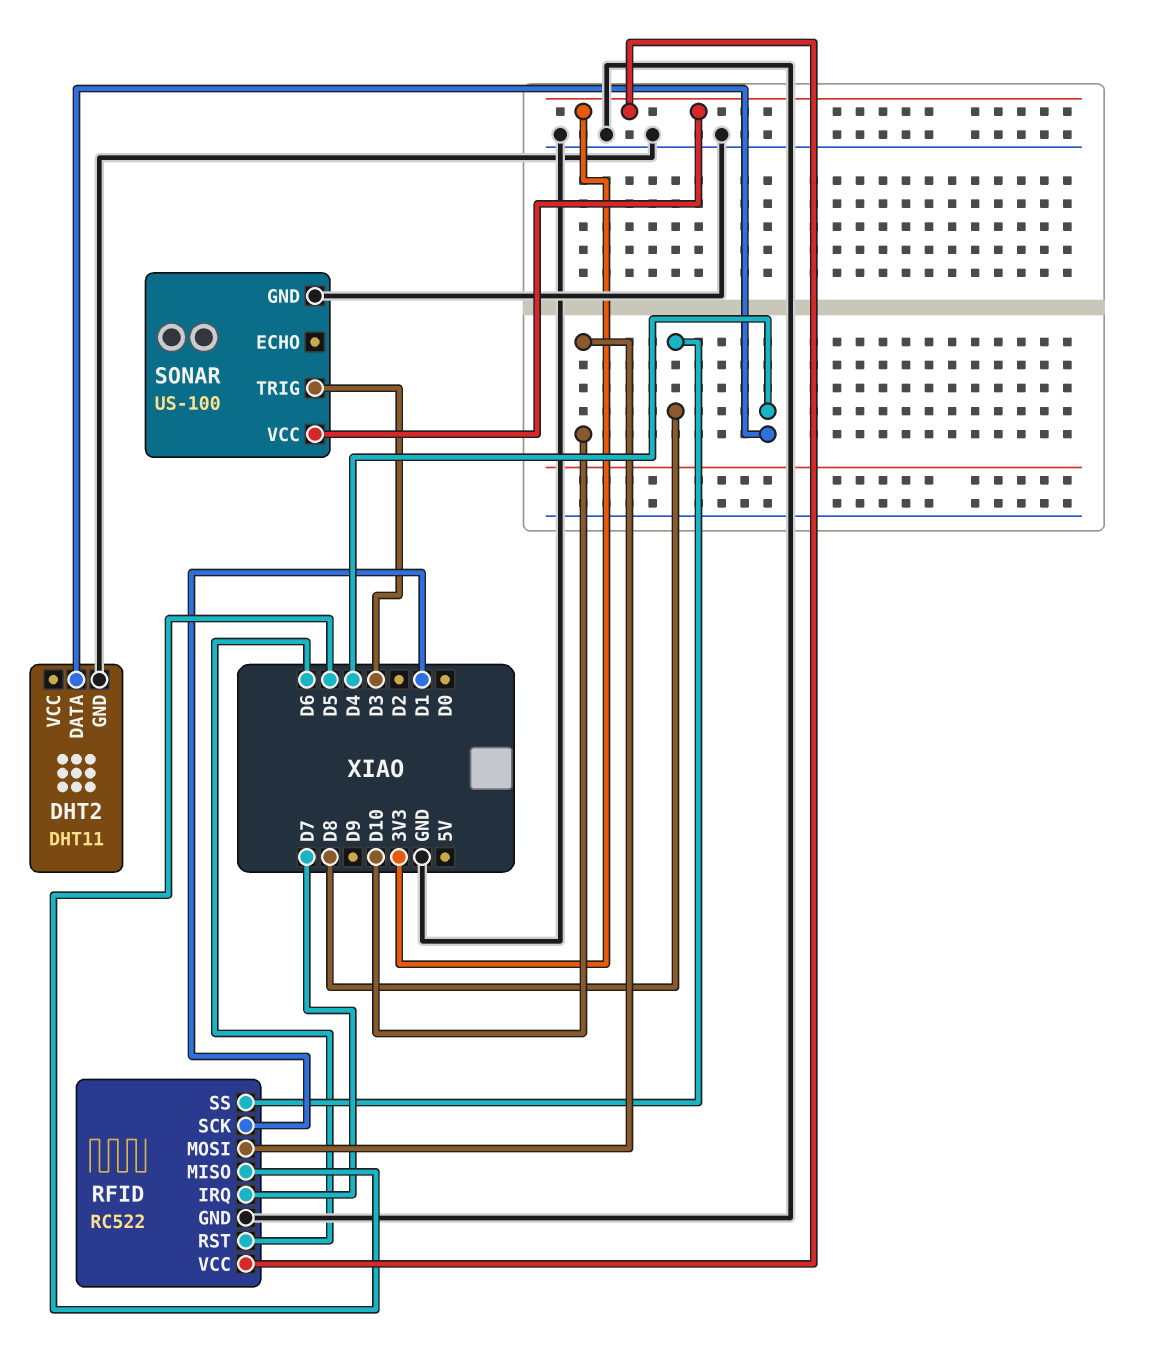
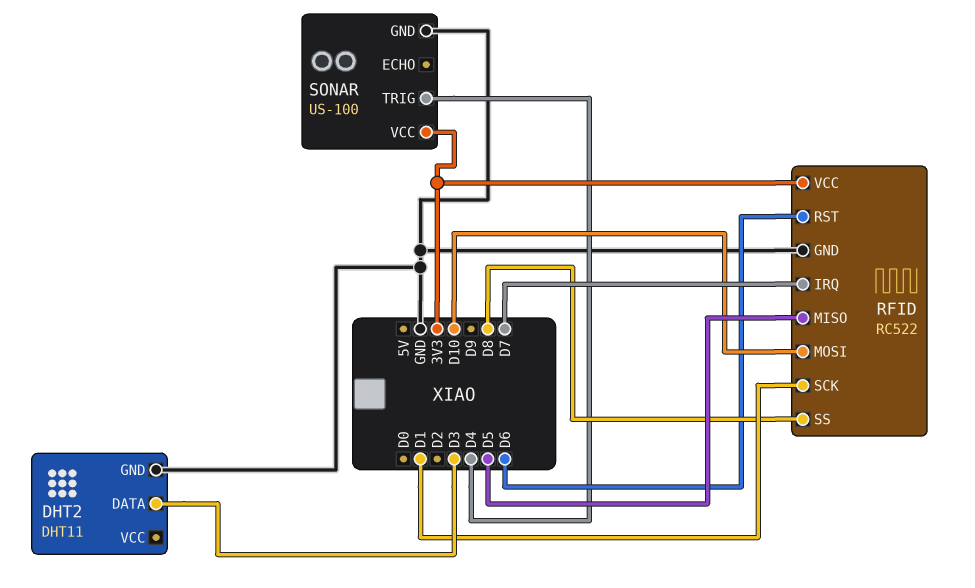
DHT2 pin DATA: D4 -> D3
SONAR pin TRIG: D3 -> D4

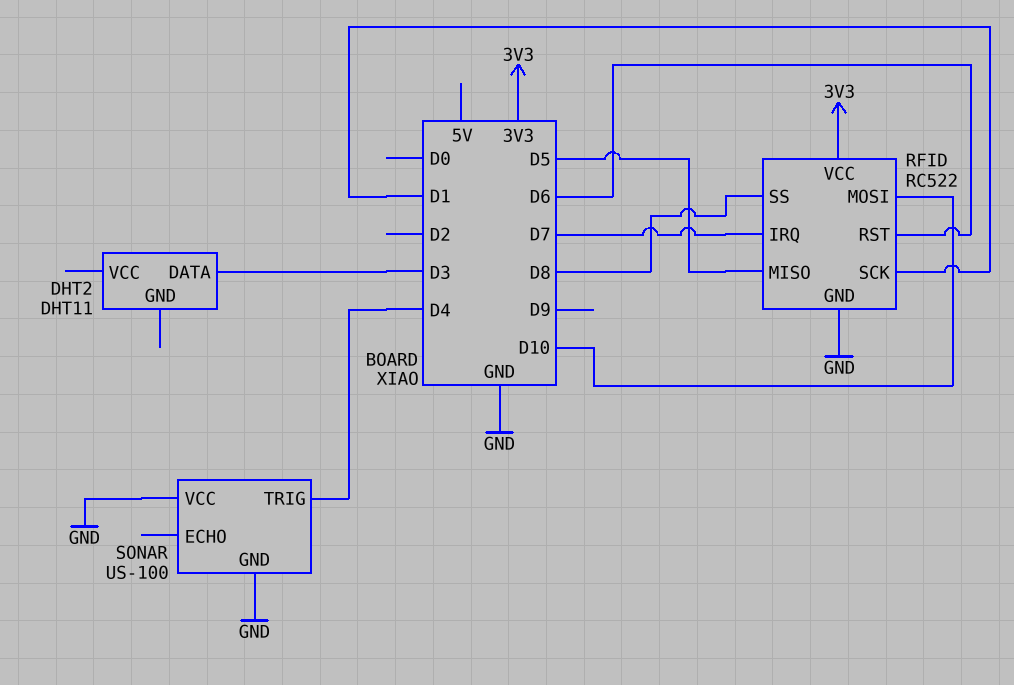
DHT2 pin GND: GND -> none
SONAR pin VCC: 3V3 -> GND

